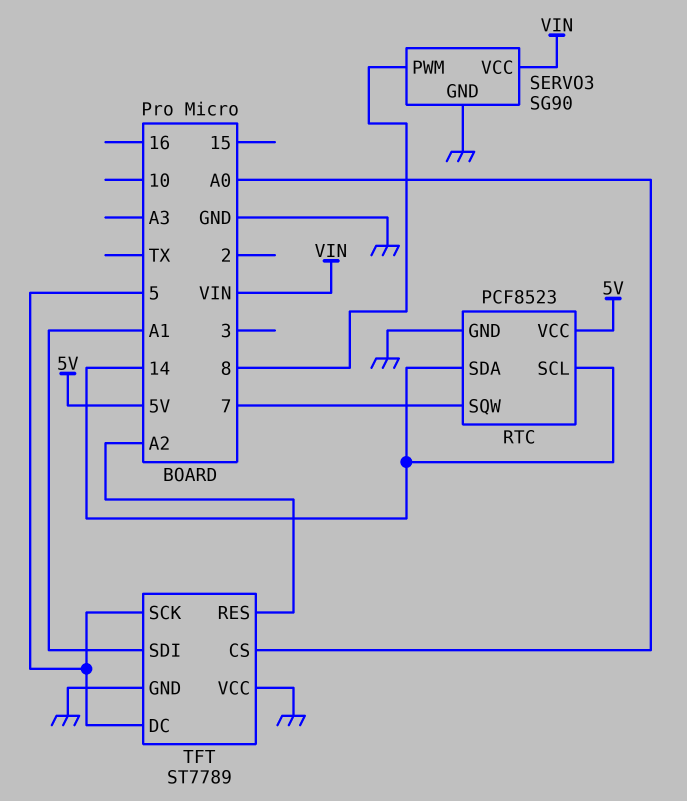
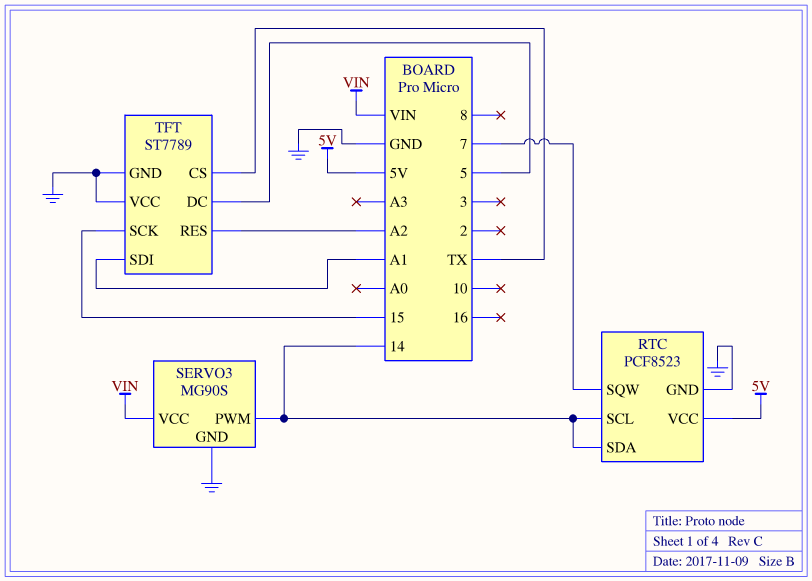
SERVO3: SG90 -> MG90S
SERVO3 pin PWM: 8 -> 14
TFT pin CS: A0 -> TX
TFT pin SCK: 5 -> 15

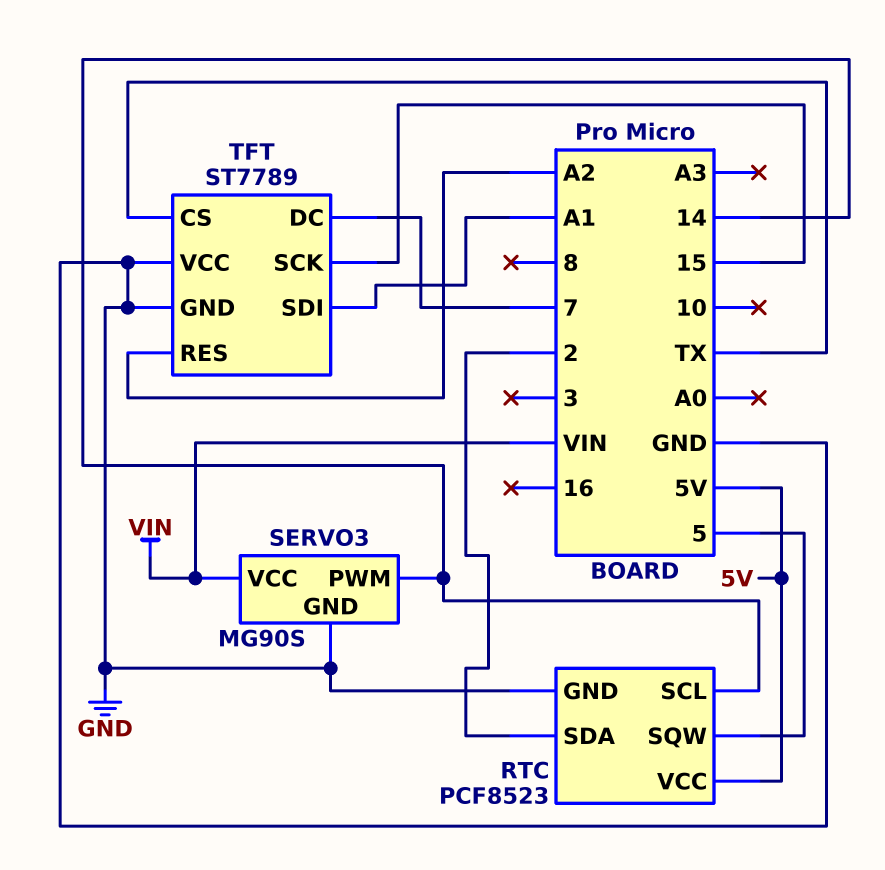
RTC pin SDA: 14 -> 2
RTC pin SQW: 7 -> 5
TFT pin DC: 5 -> 7

